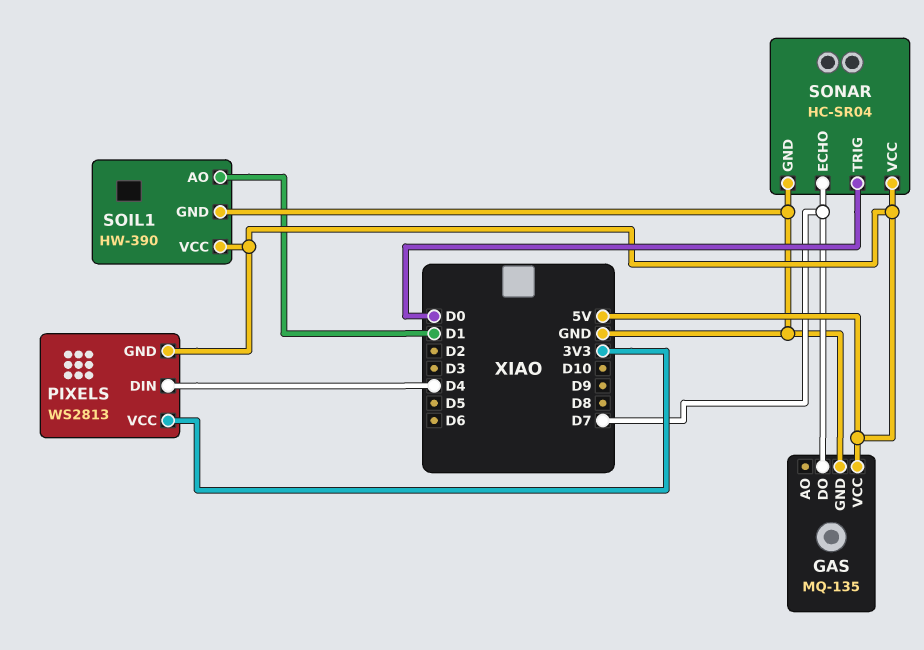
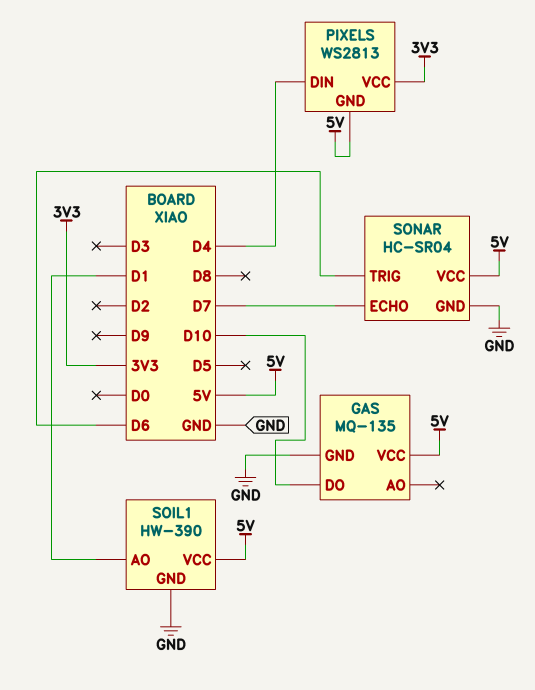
GAS pin DO: D7 -> D10
SONAR pin TRIG: D0 -> D6

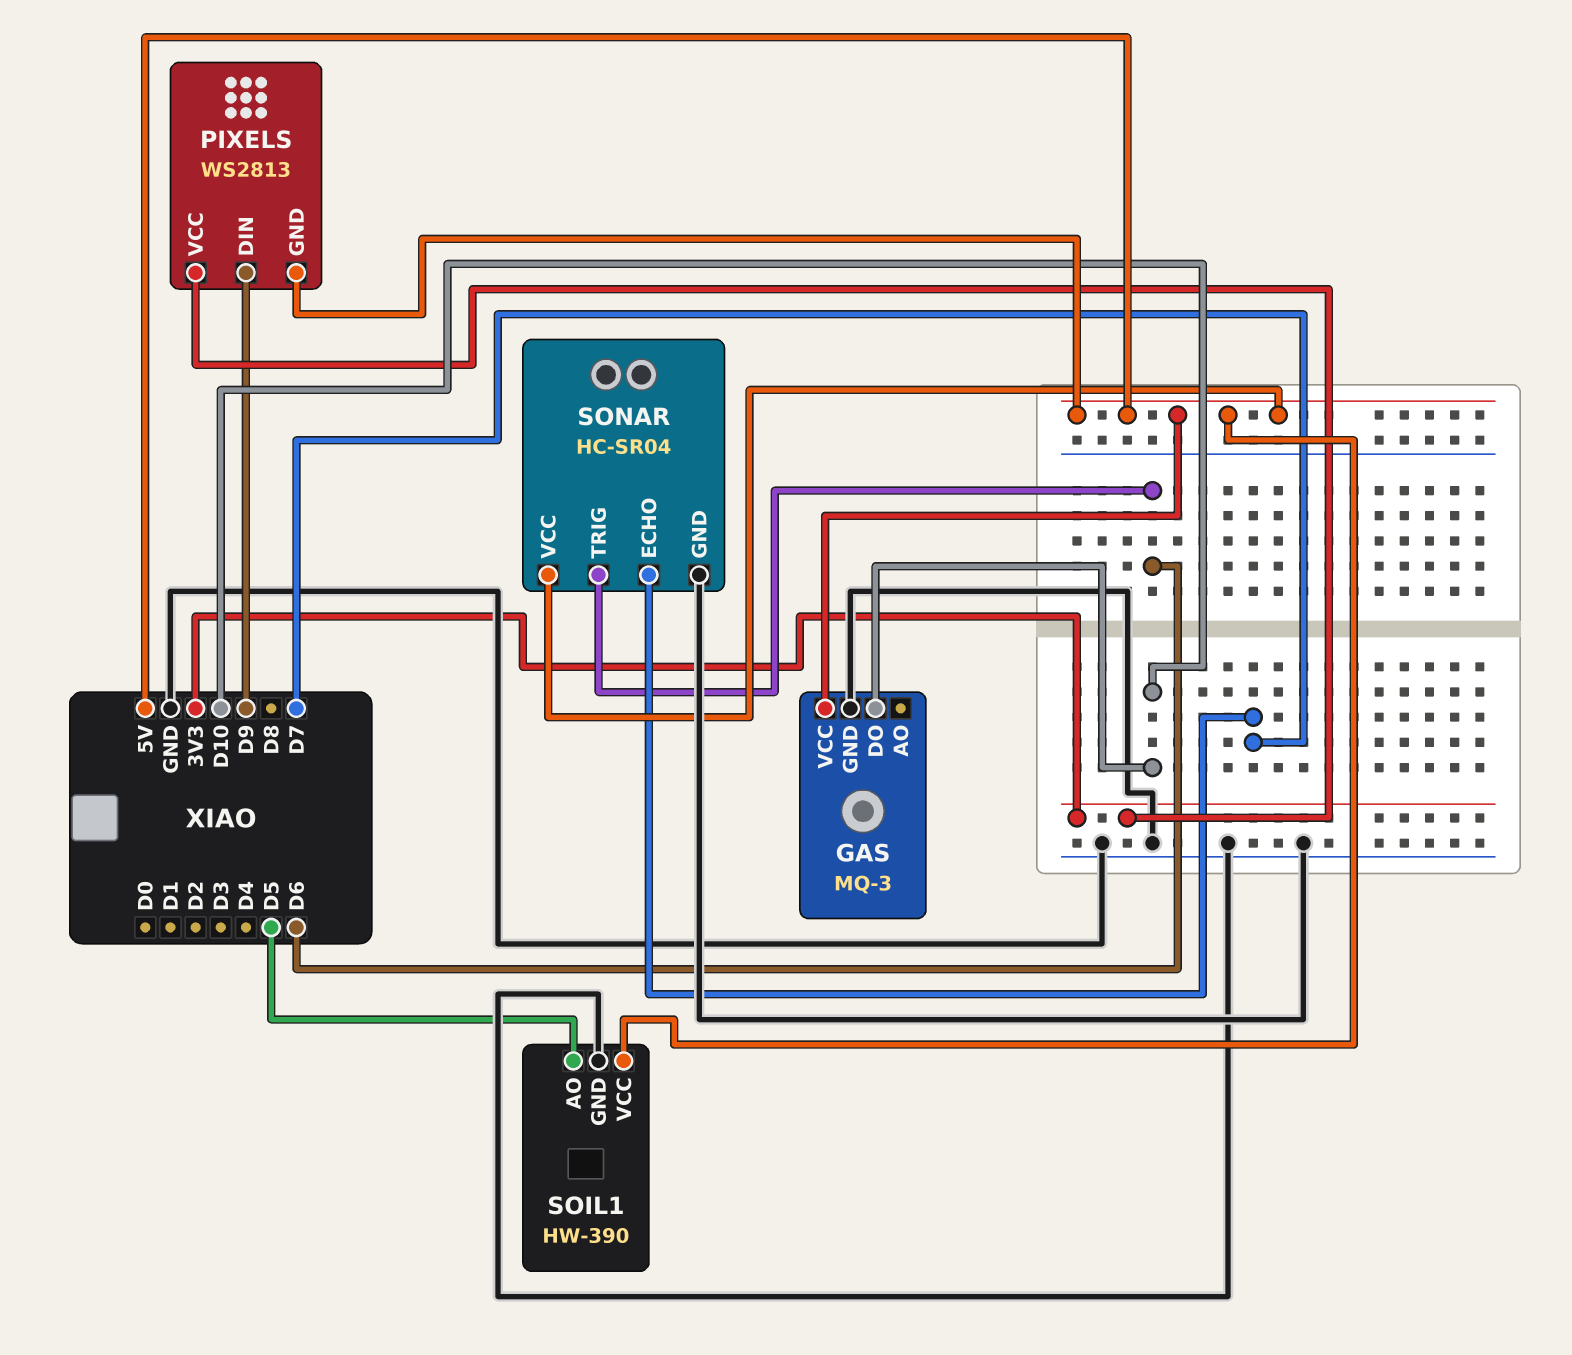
GAS: MQ-135 -> MQ-3
PIXELS pin DIN: D4 -> D9
SOIL1 pin AO: D1 -> D5

